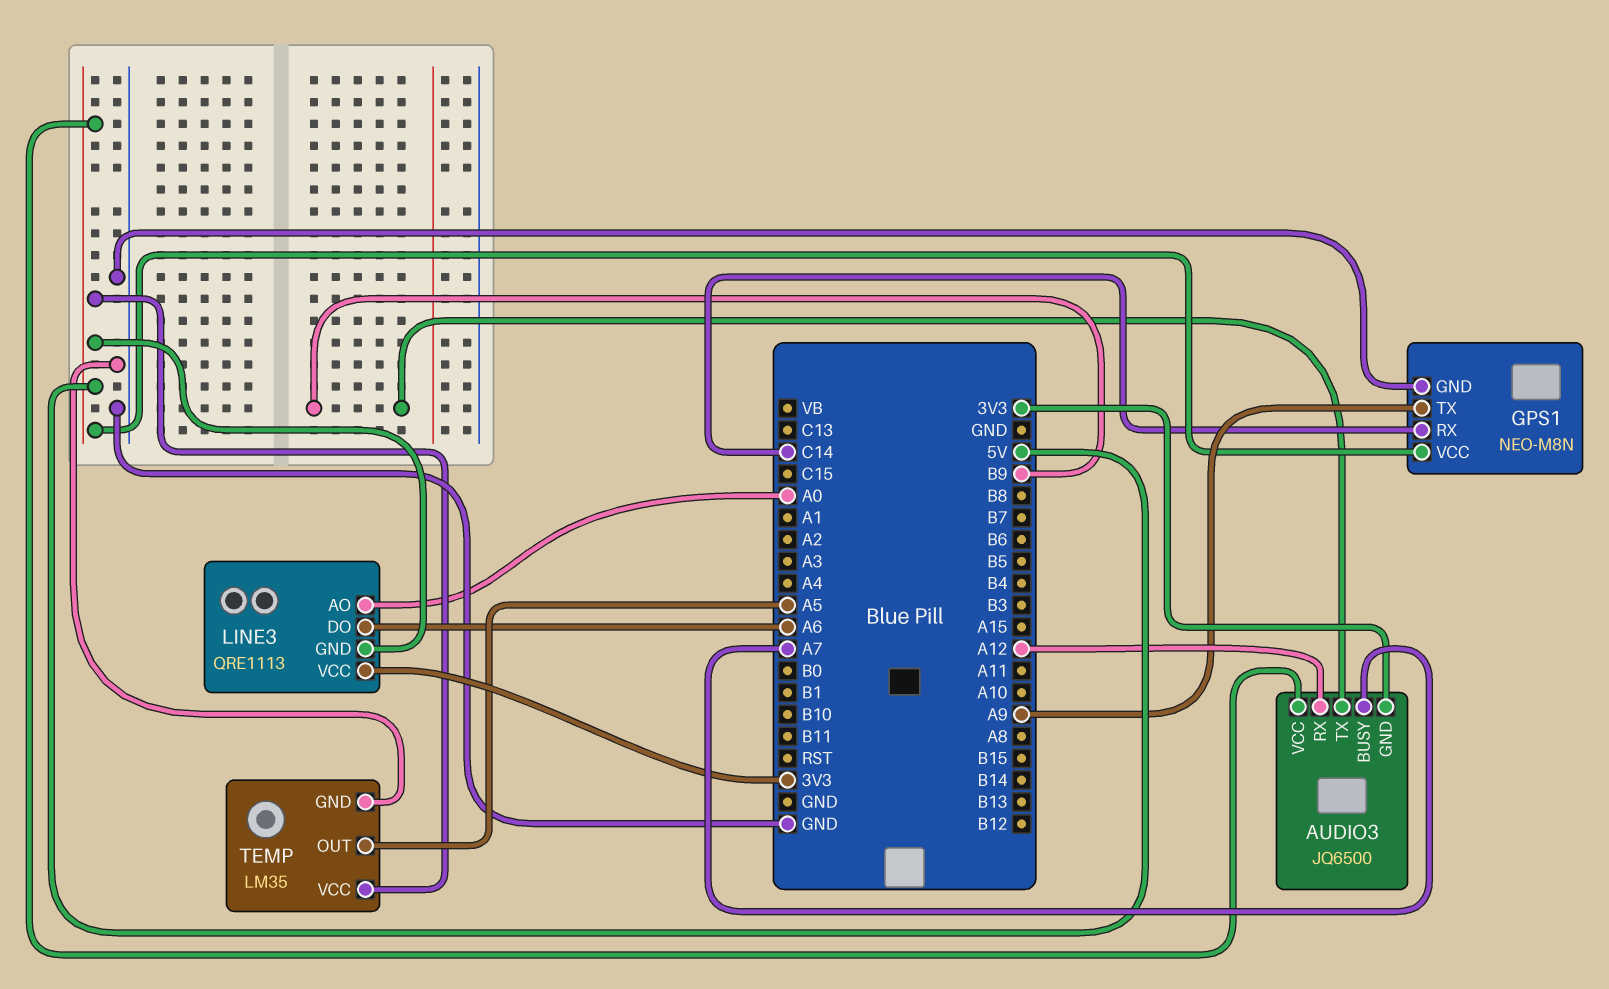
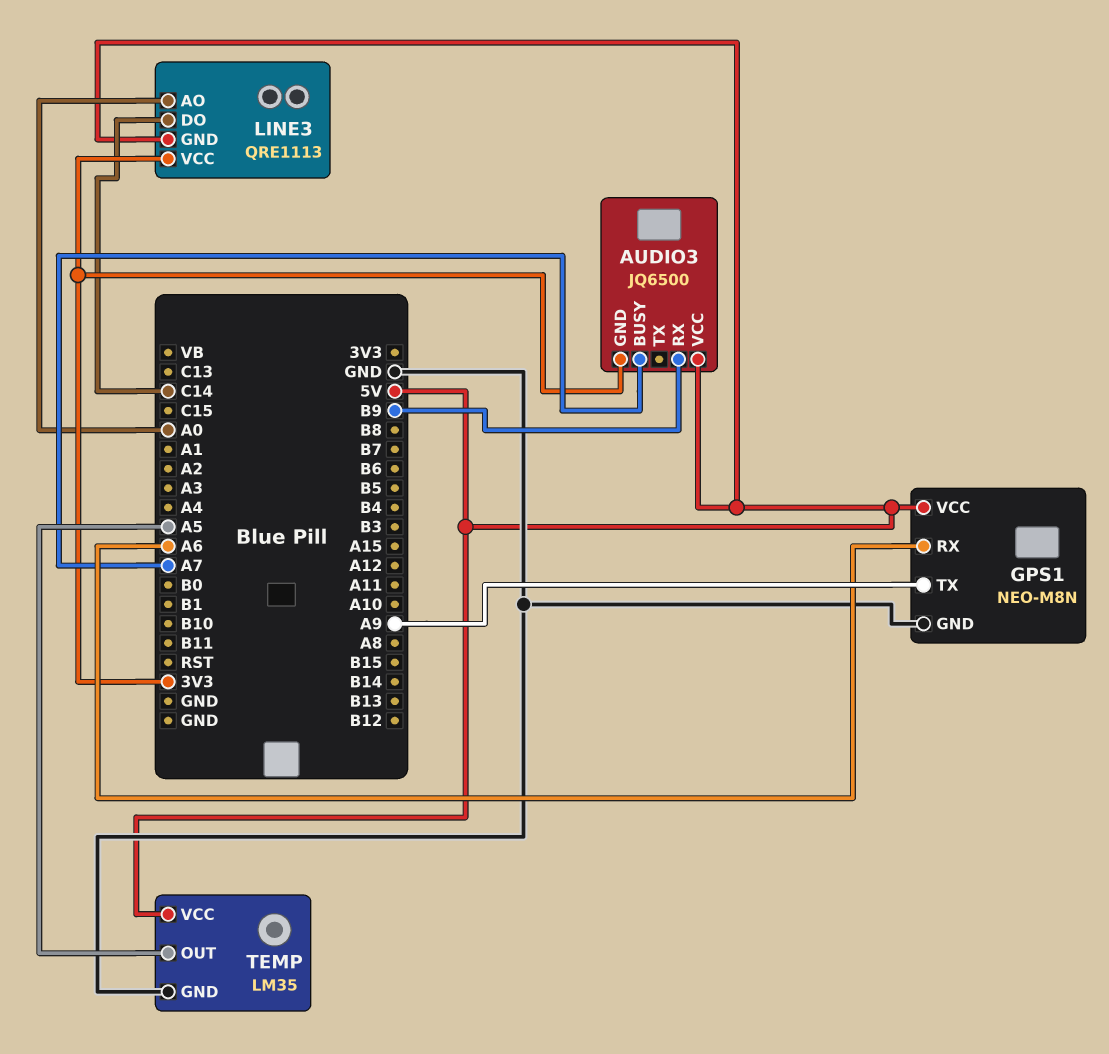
AUDIO3 pin RX: A12 -> B9
AUDIO3 pin TX: B9 -> none
GPS1 pin RX: C14 -> A6
LINE3 pin DO: A6 -> C14

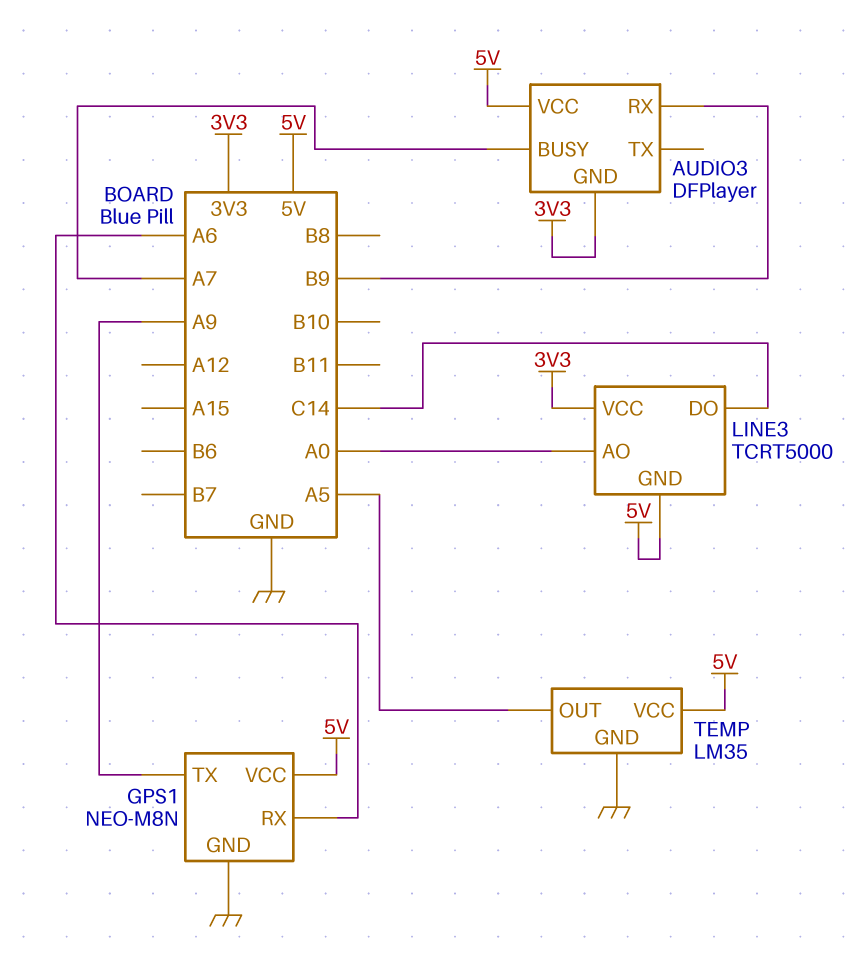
AUDIO3: JQ6500 -> DFPlayer
LINE3: QRE1113 -> TCRT5000

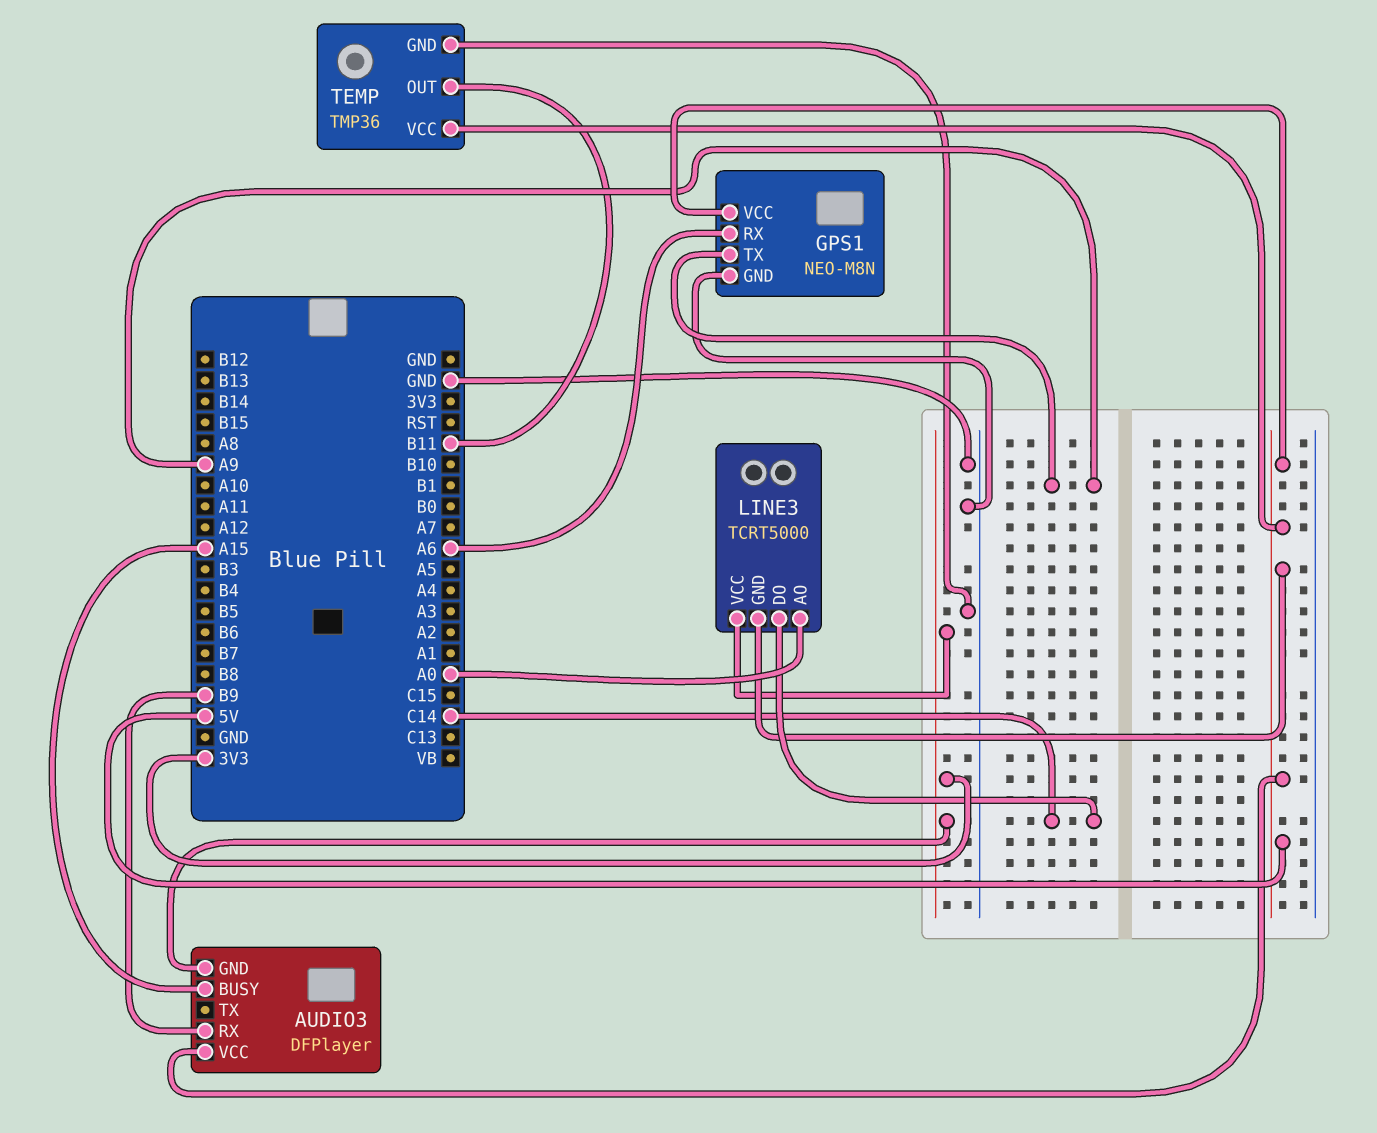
AUDIO3 pin BUSY: A7 -> A15
TEMP: LM35 -> TMP36
TEMP pin OUT: A5 -> B11

